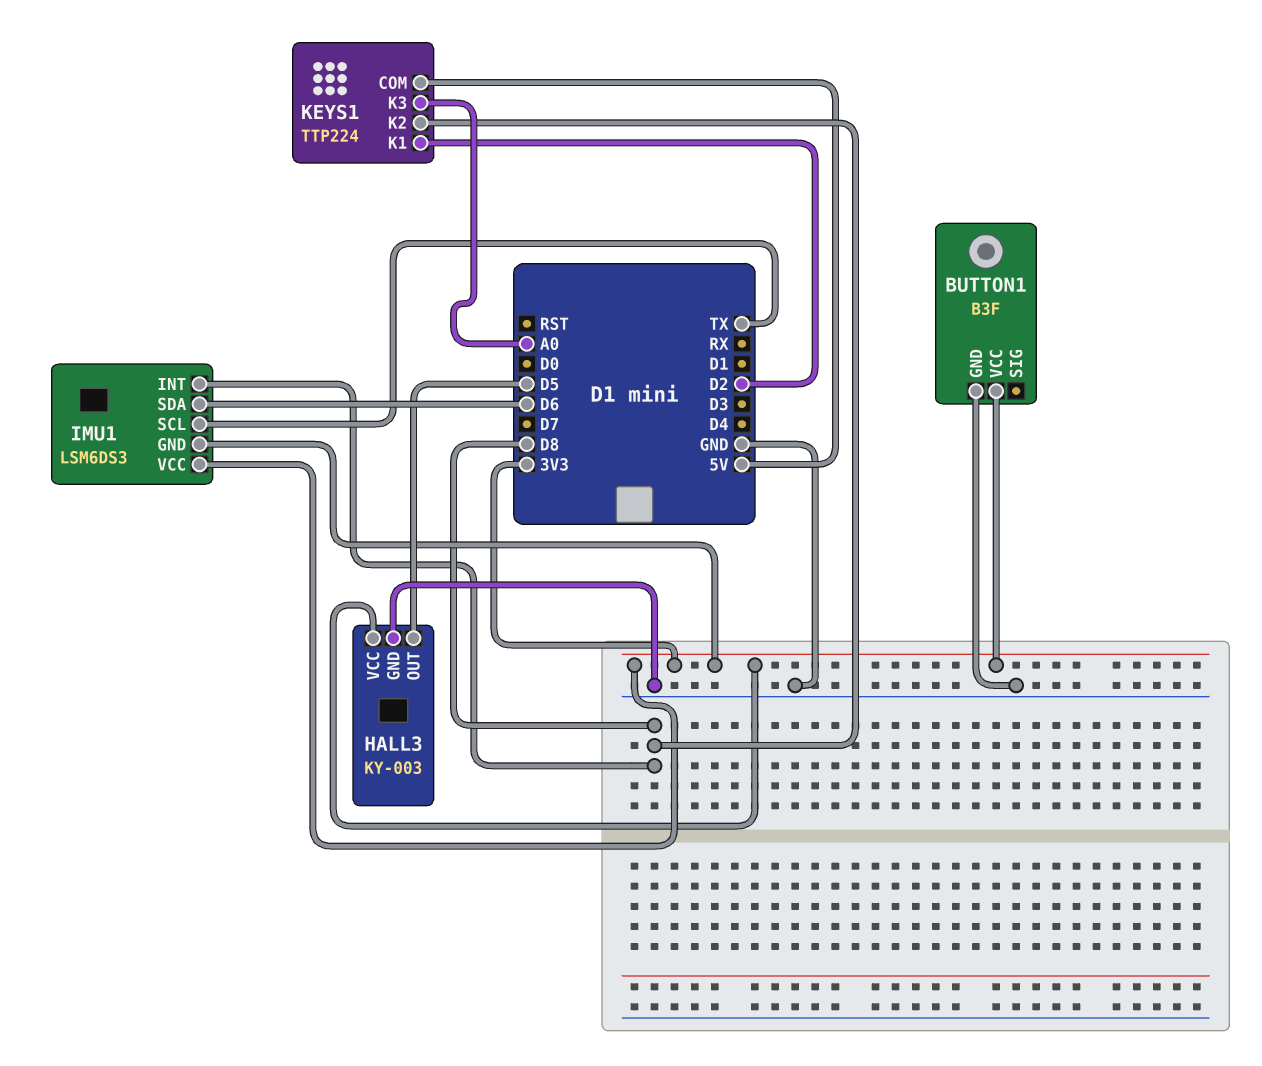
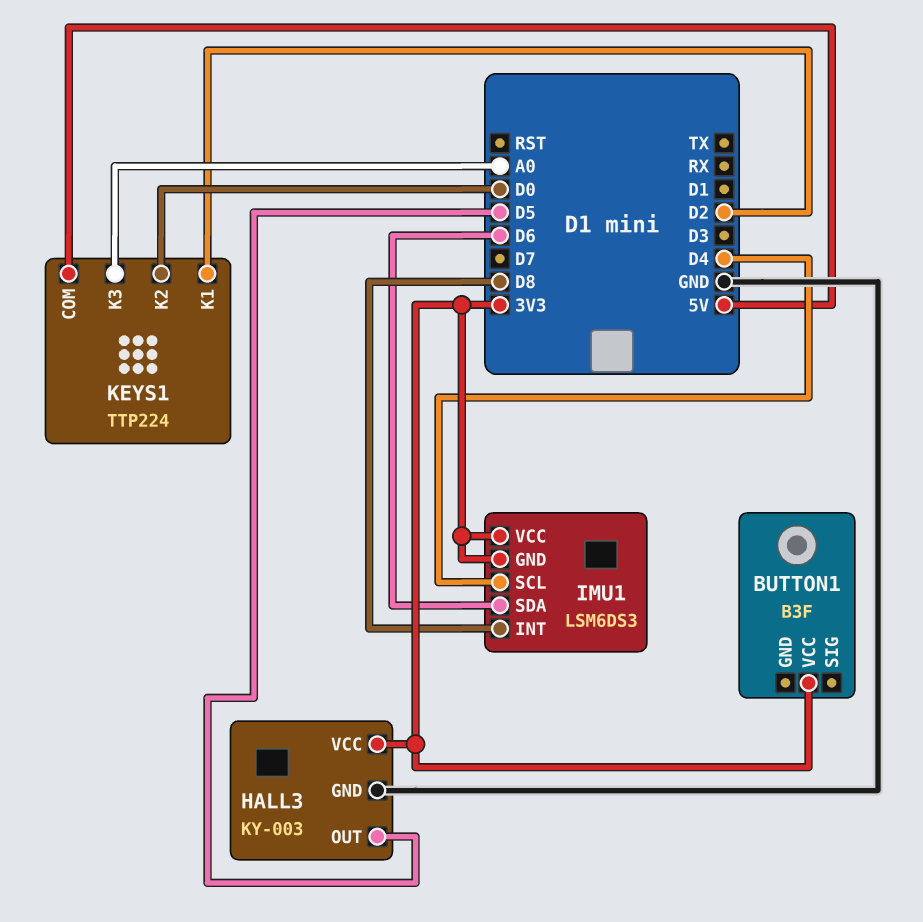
BUTTON1 pin GND: GND -> none
IMU1 pin SCL: TX -> D4
KEYS1 pin K2: D8 -> D0

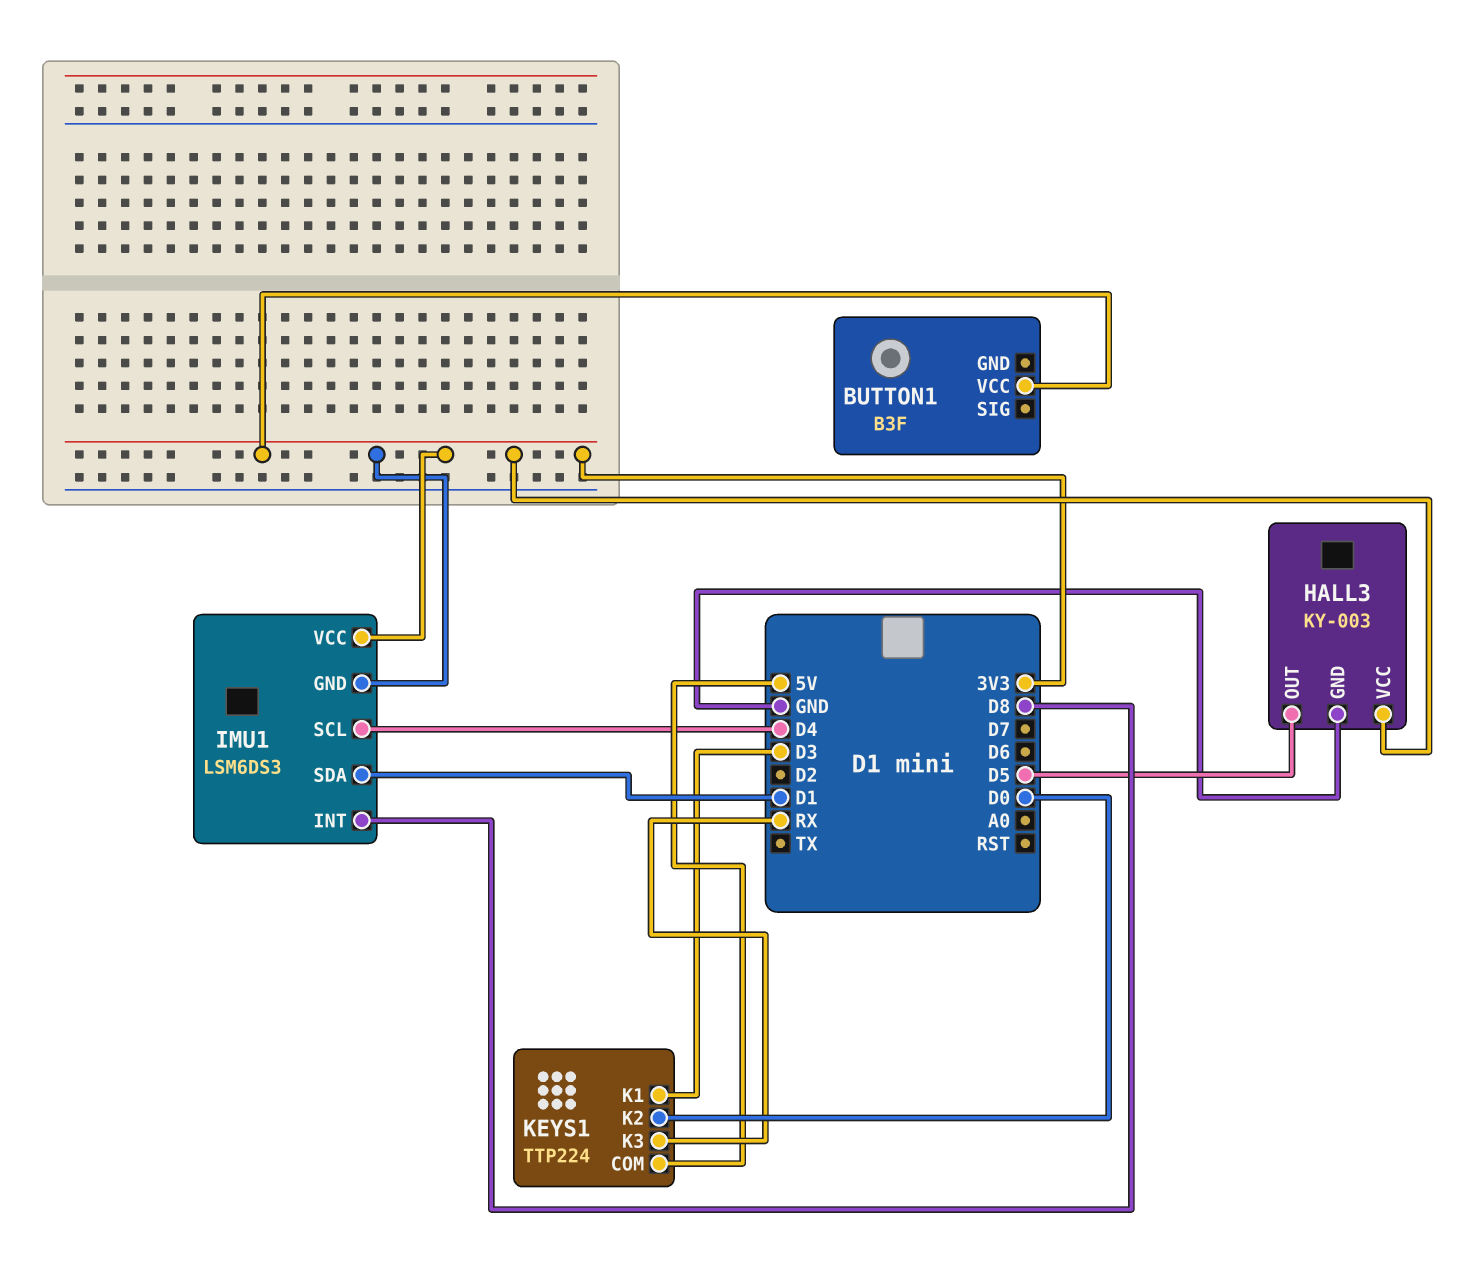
IMU1 pin SDA: D6 -> D1
KEYS1 pin K1: D2 -> D3
KEYS1 pin K3: A0 -> RX

